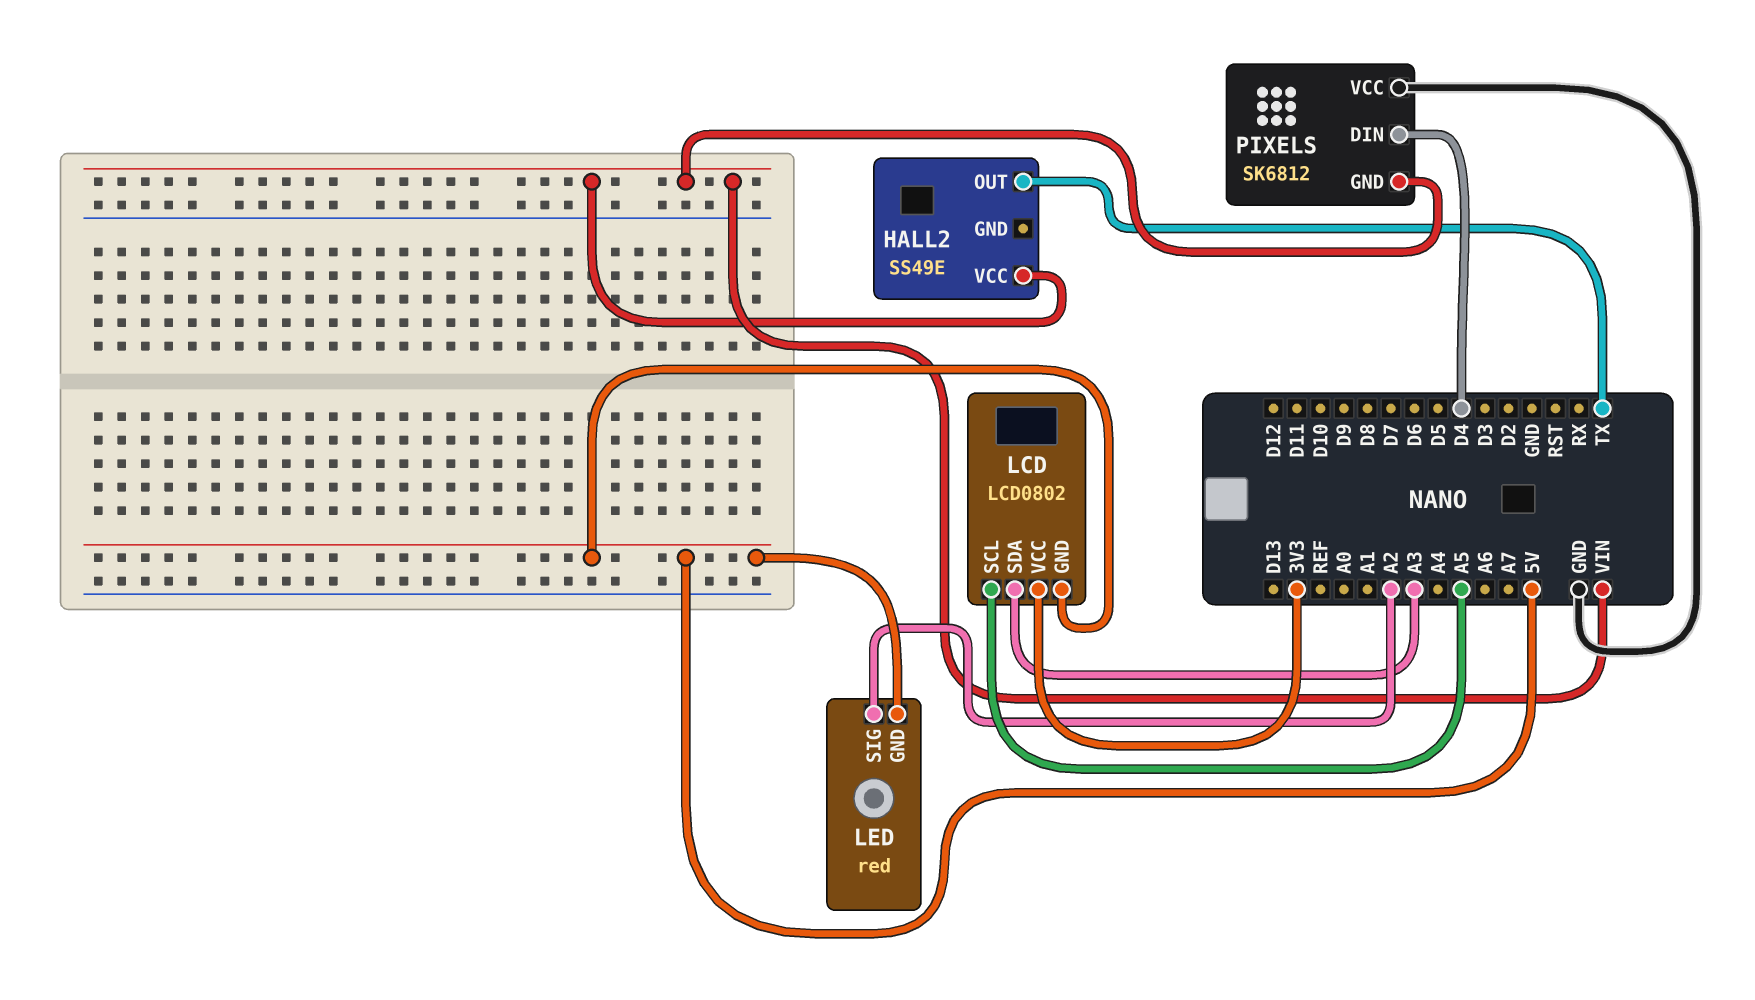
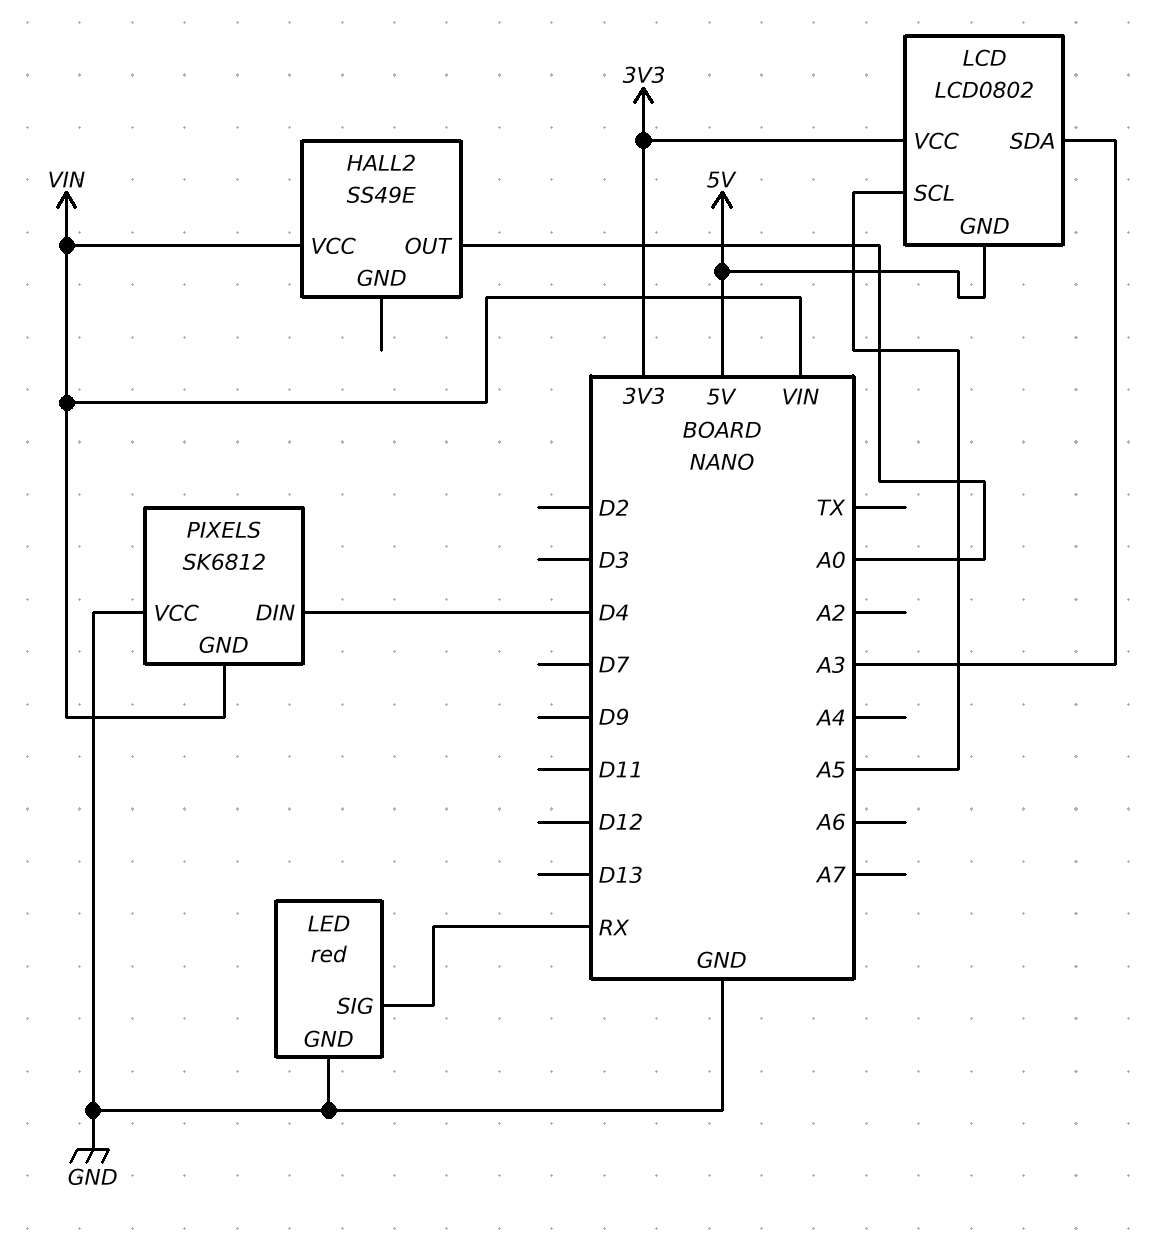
HALL2 pin OUT: TX -> A0
LED pin GND: 5V -> GND
LED pin SIG: A2 -> RX

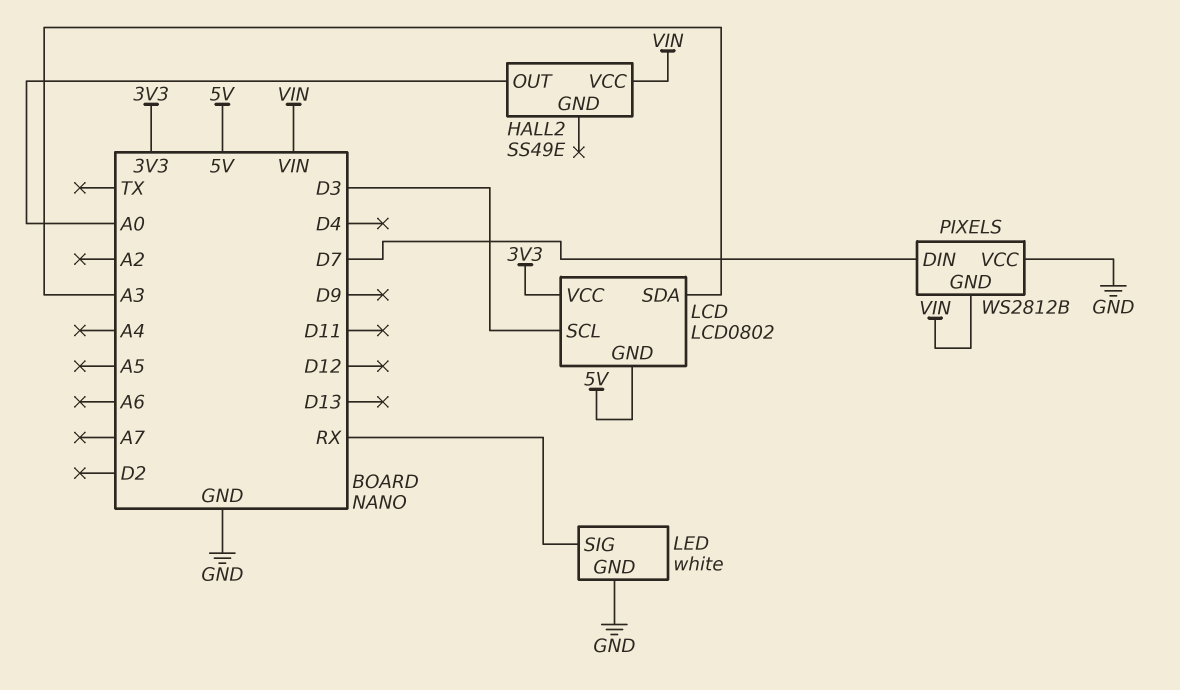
LCD pin SCL: A5 -> D3
LED: red -> white
PIXELS: SK6812 -> WS2812B
PIXELS pin DIN: D4 -> D7

